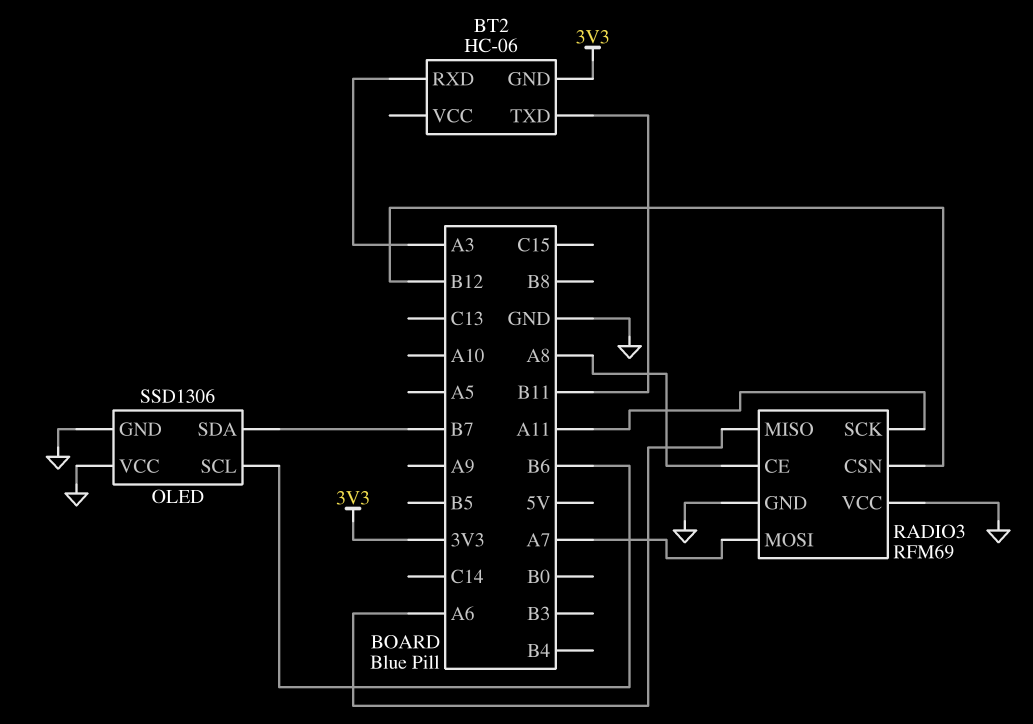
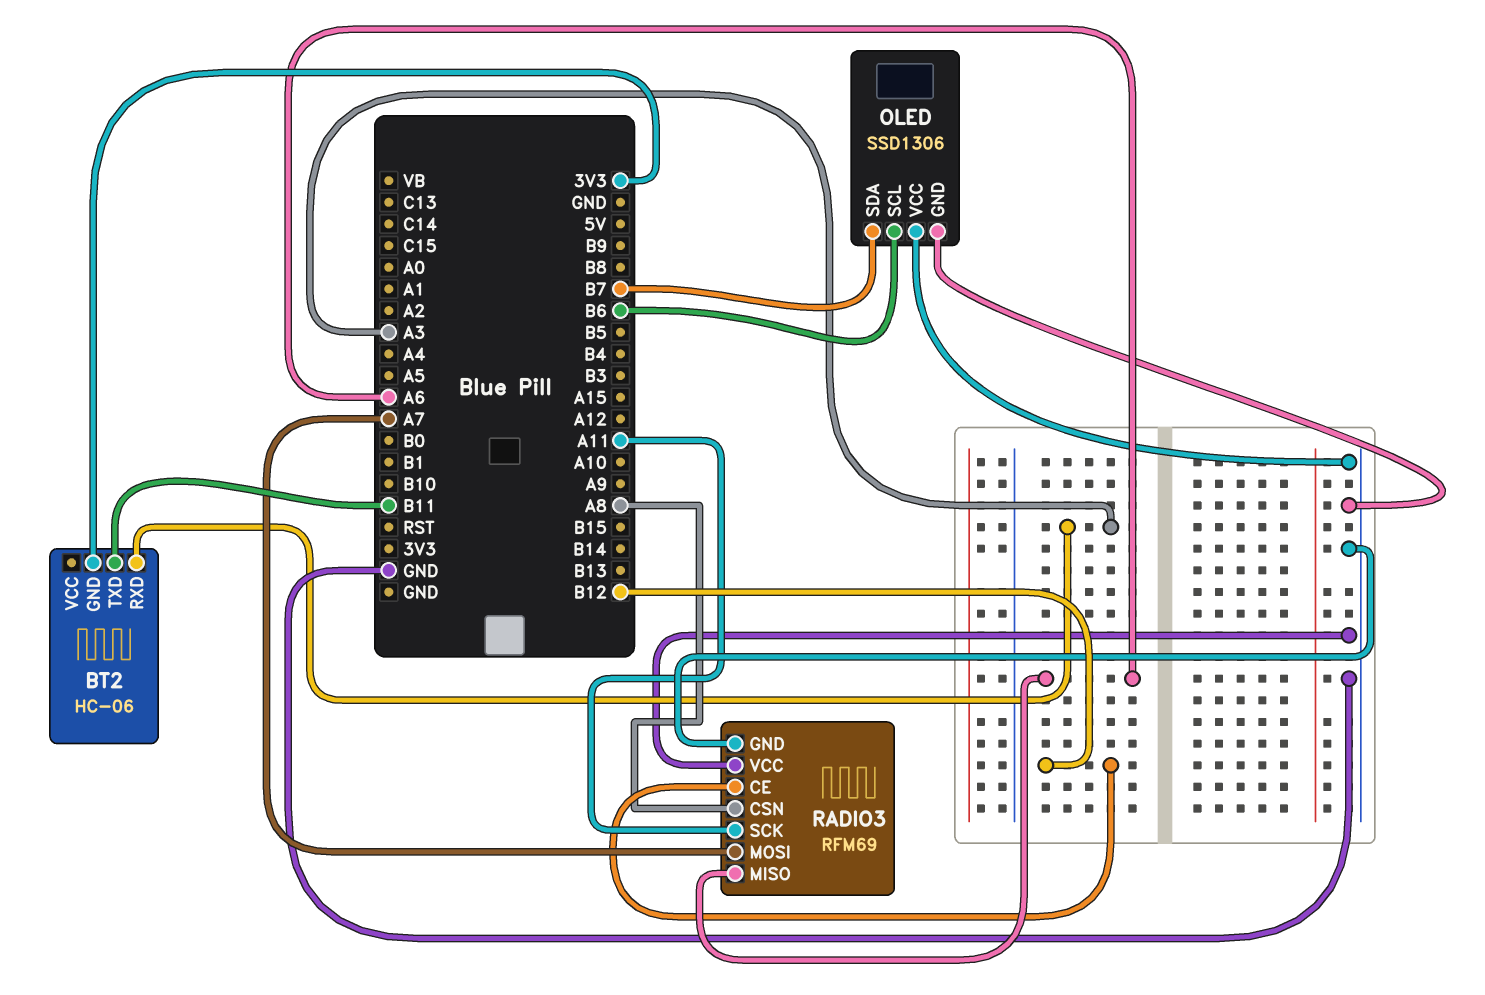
RADIO3 pin CE: A8 -> B12
RADIO3 pin CSN: B12 -> A8

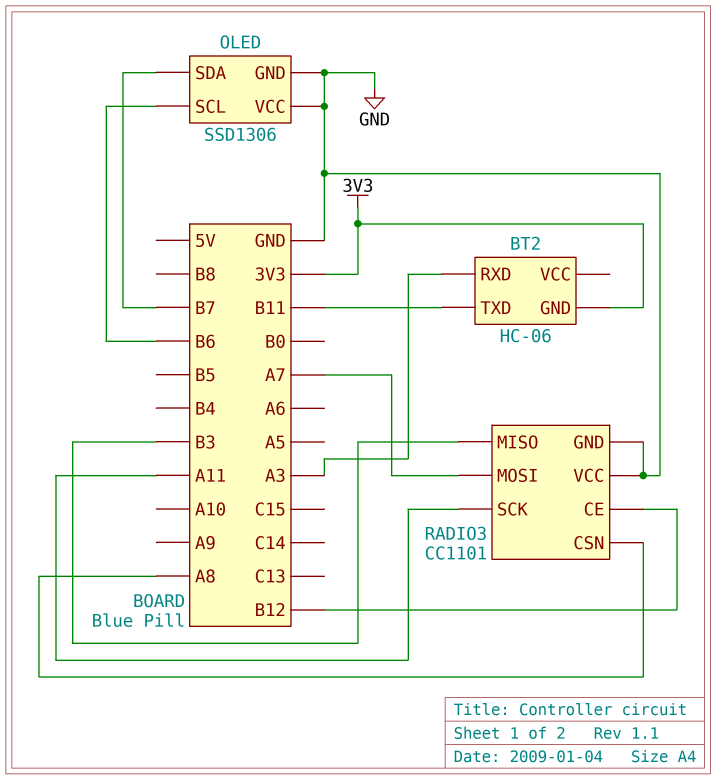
RADIO3: RFM69 -> CC1101
RADIO3 pin MISO: A6 -> B3

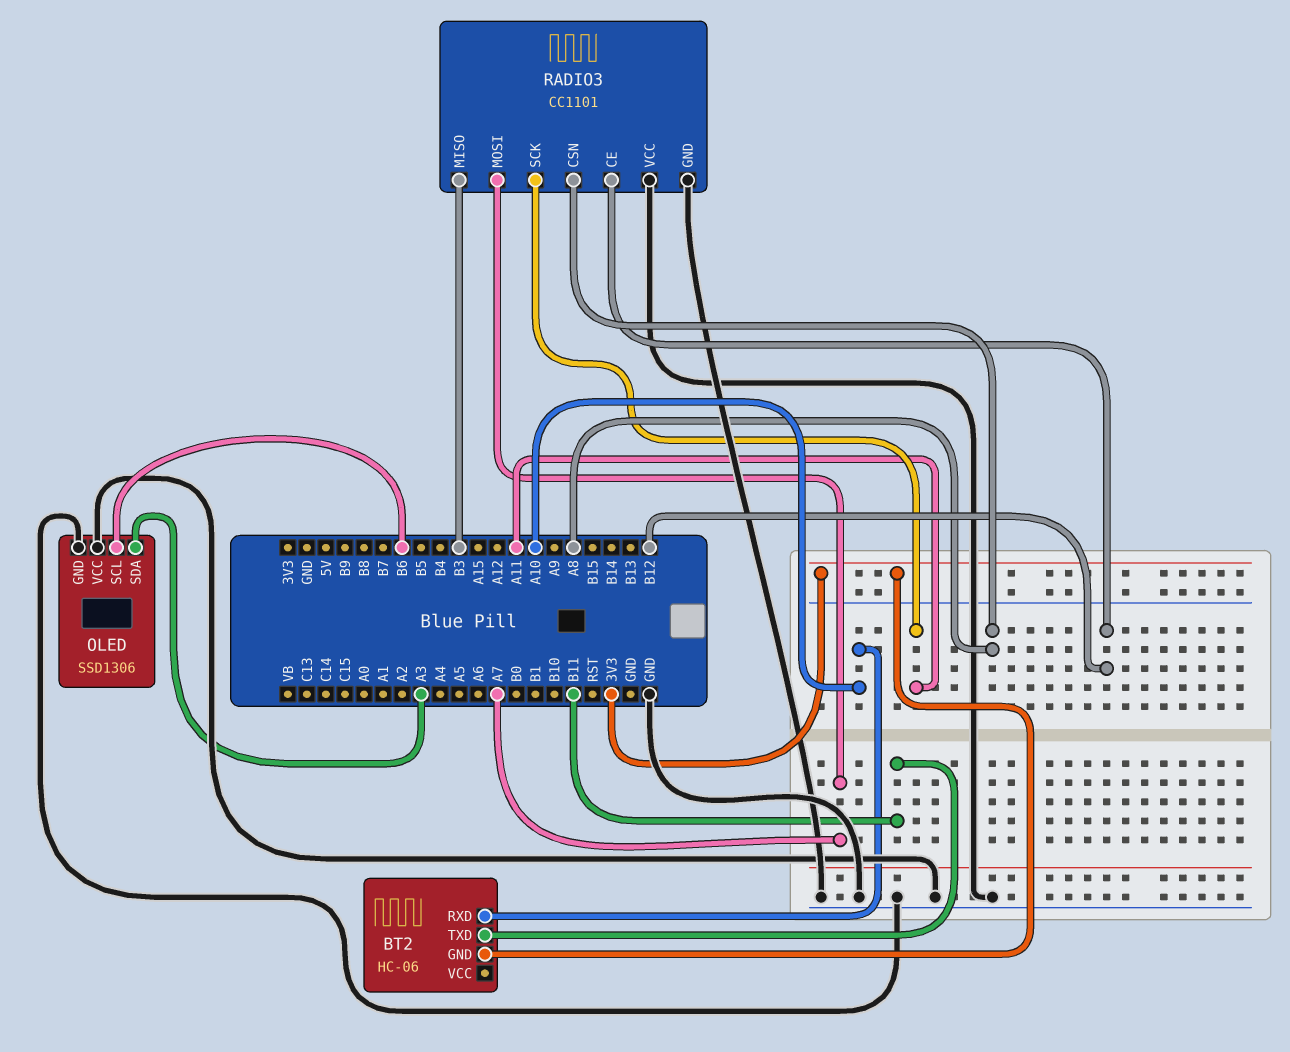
BT2 pin RXD: A3 -> A10
OLED pin SDA: B7 -> A3

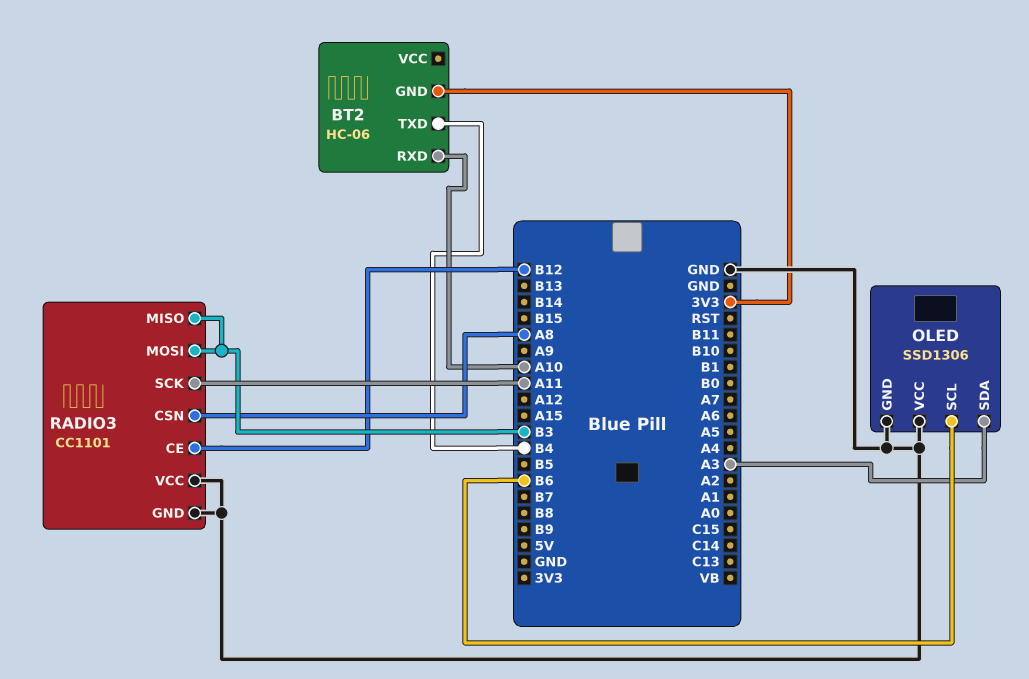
BT2 pin TXD: B11 -> B4
RADIO3 pin MOSI: A7 -> B3

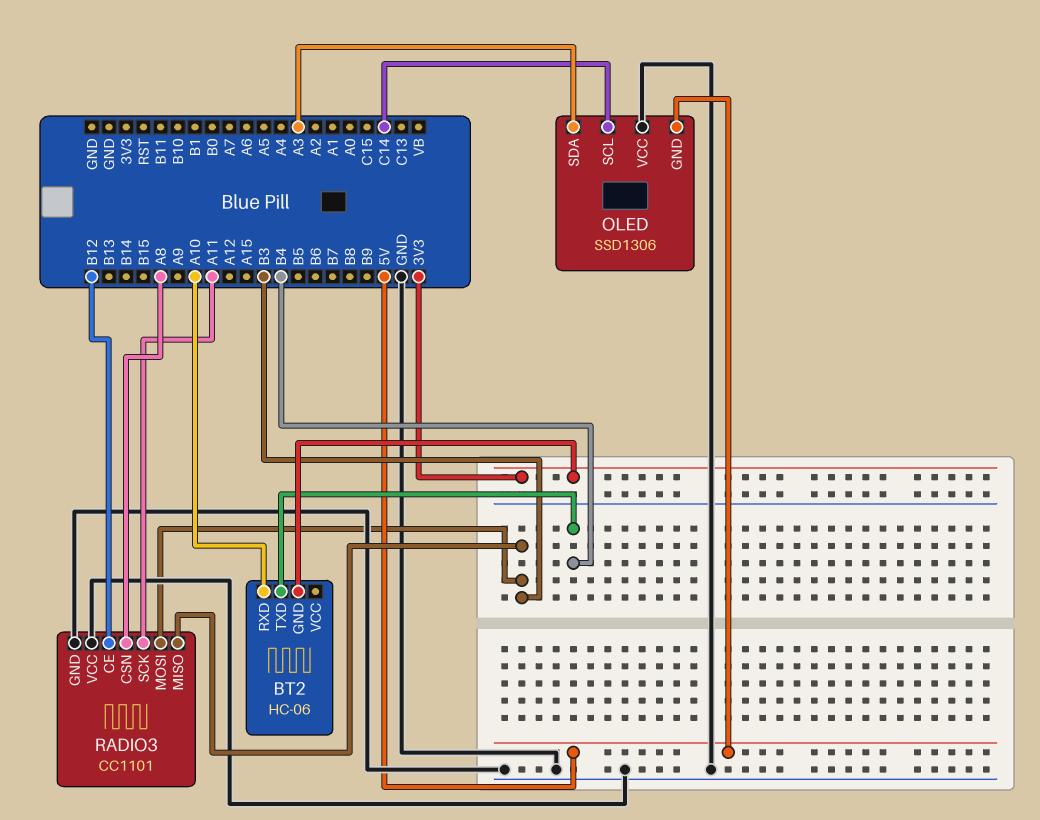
OLED pin GND: GND -> 5V
OLED pin SCL: B6 -> C14

